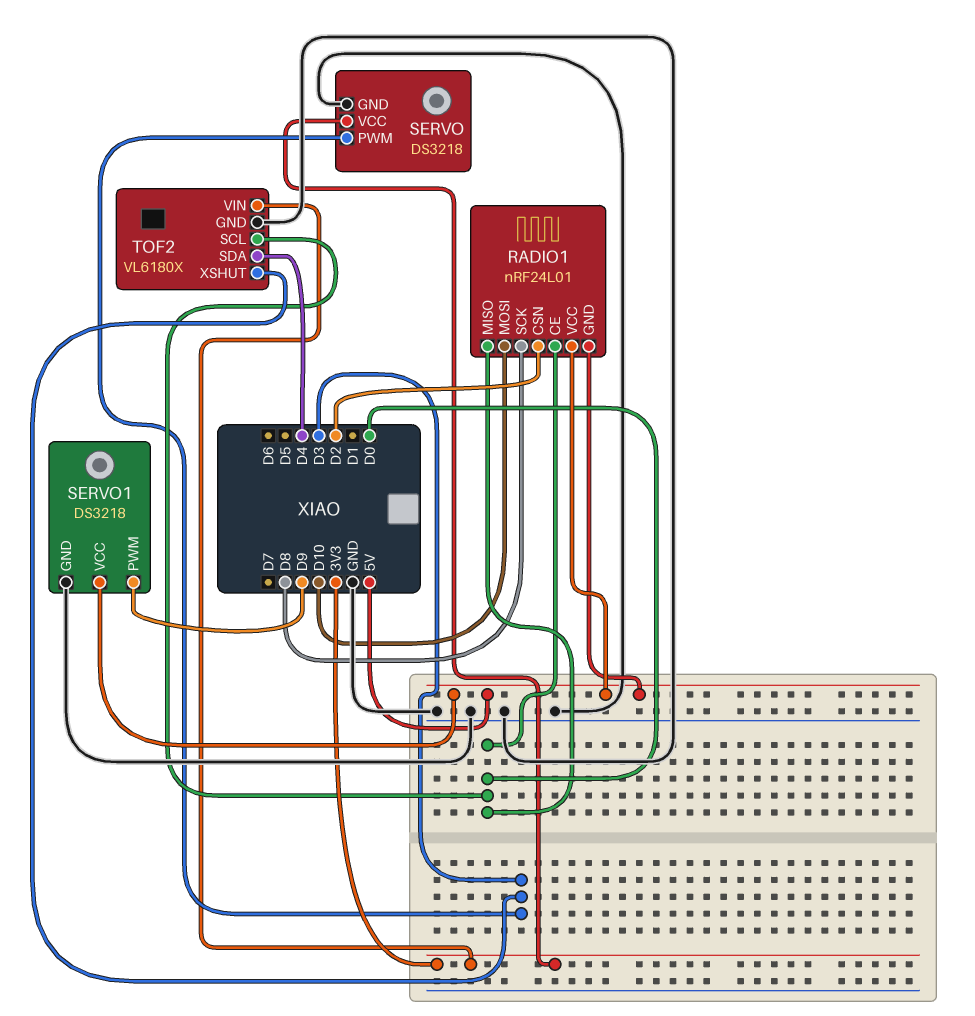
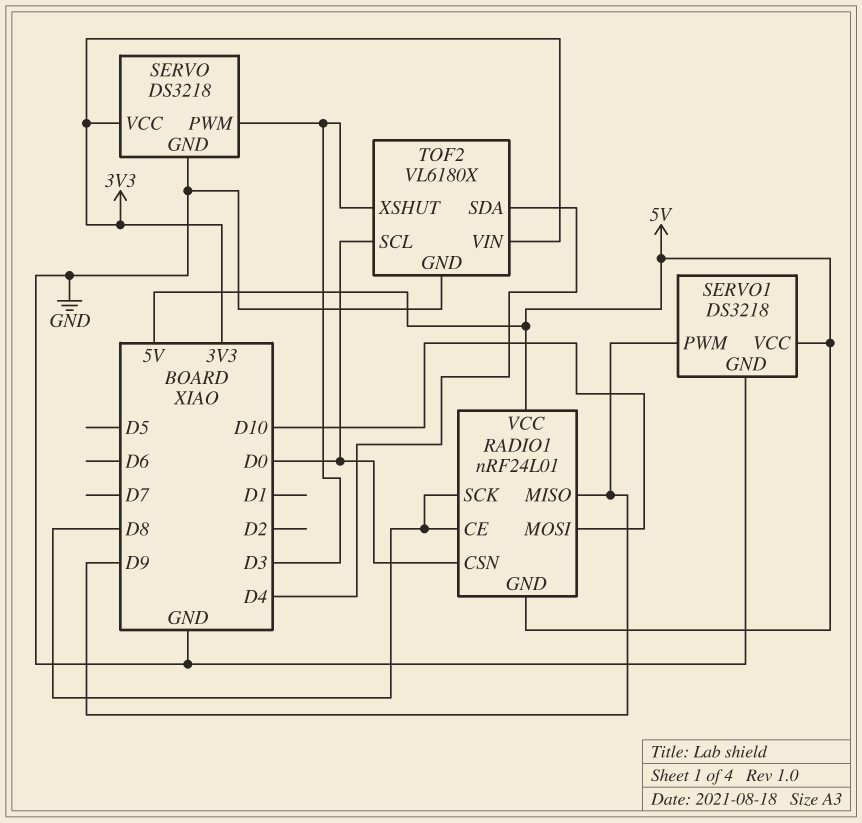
RADIO1 pin CE: D0 -> D8
RADIO1 pin CSN: D2 -> D0
RADIO1 pin MISO: D0 -> D9

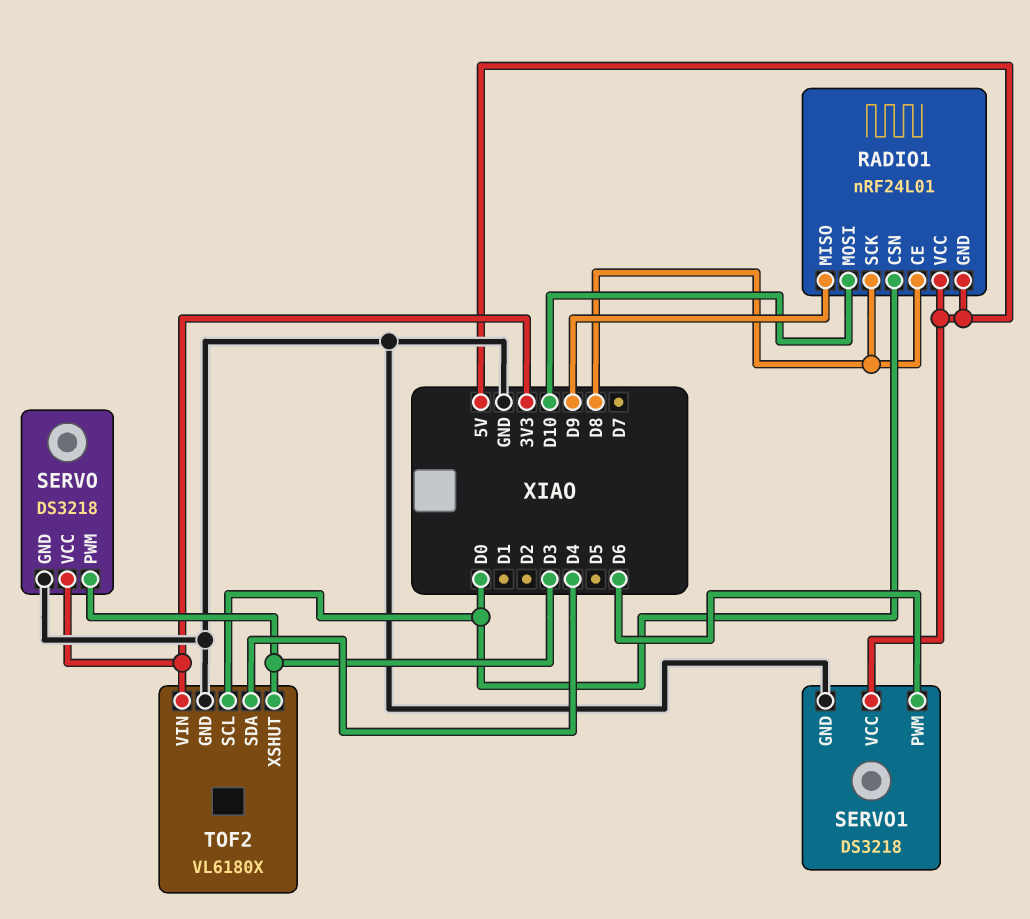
SERVO1 pin PWM: D9 -> D6

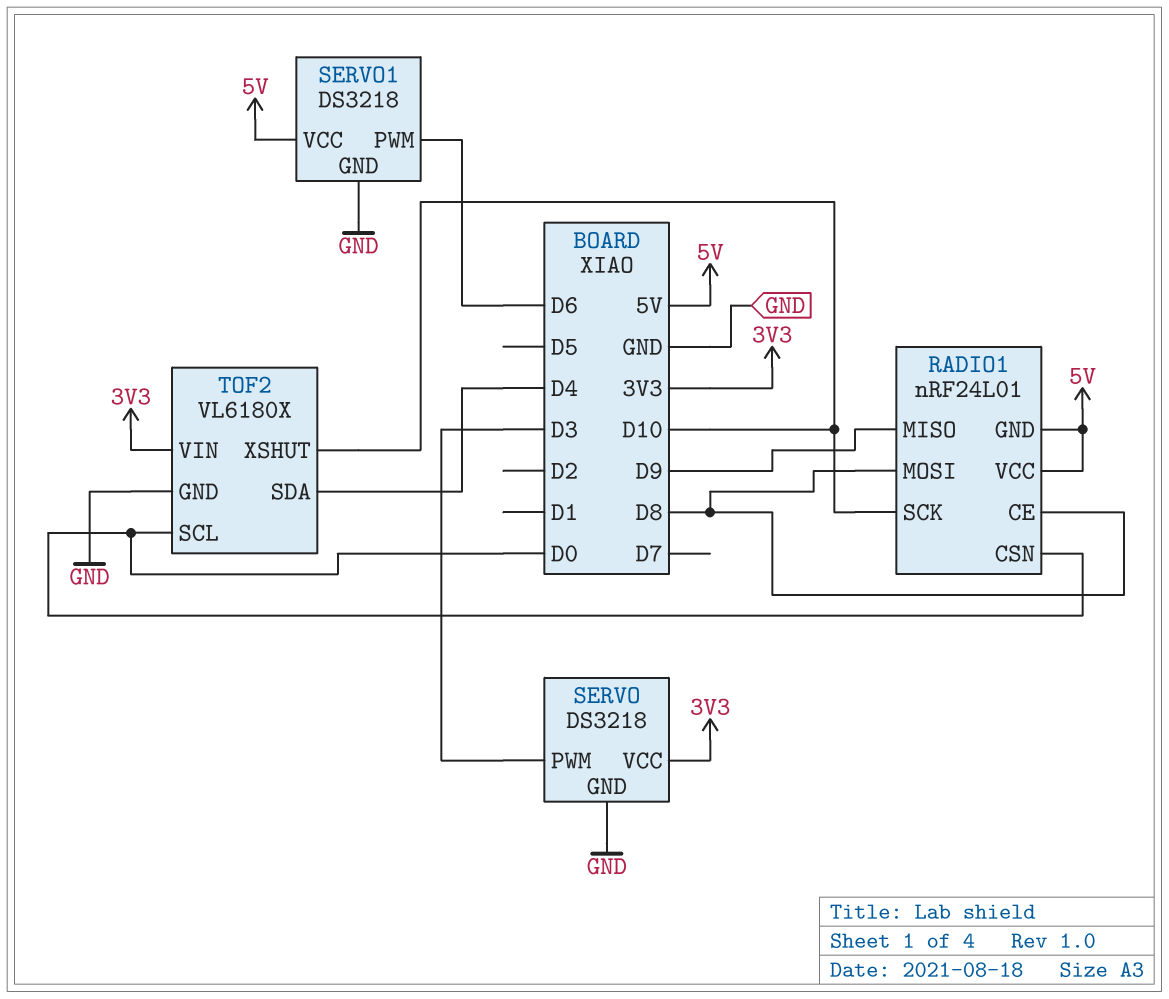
RADIO1 pin MOSI: D10 -> D8
RADIO1 pin SCK: D8 -> D10
TOF2 pin XSHUT: D3 -> D10

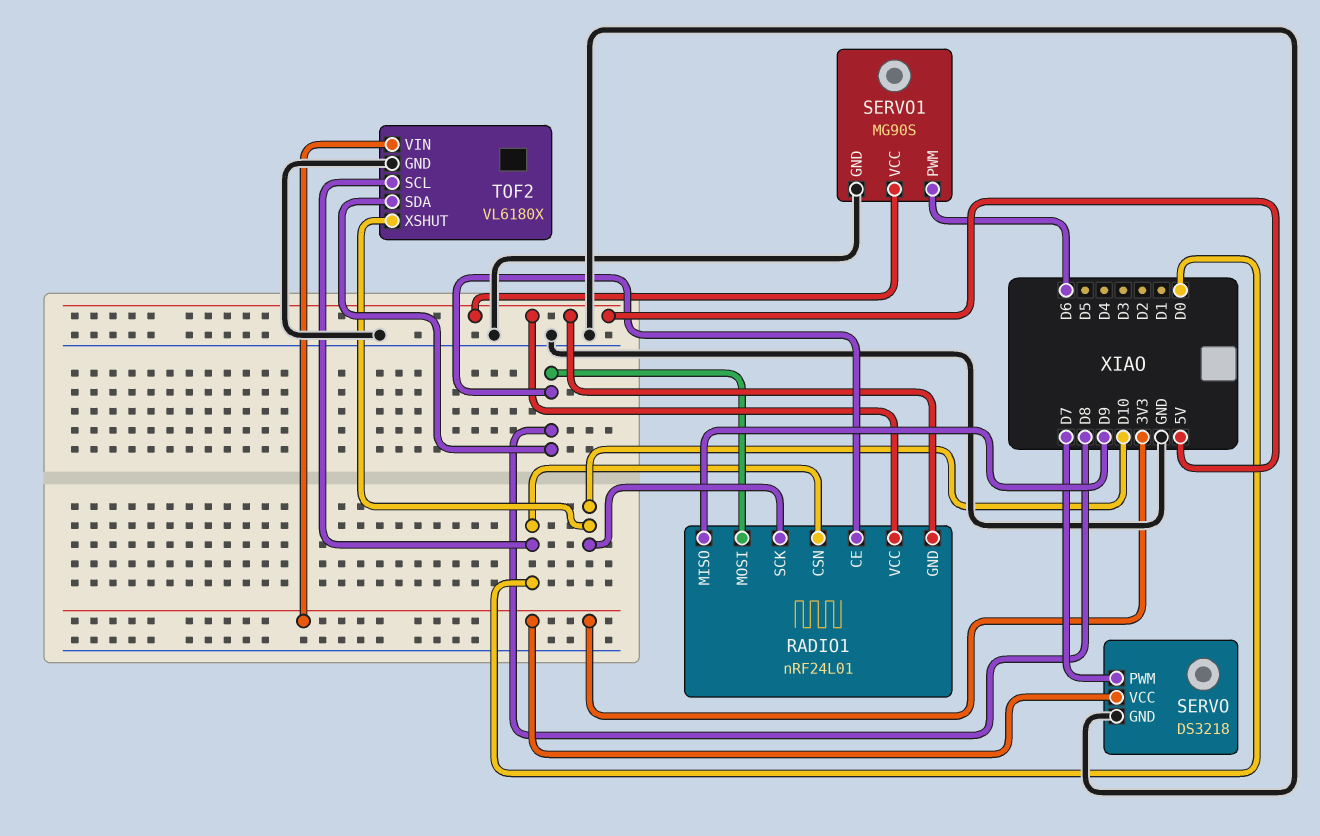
SERVO pin PWM: D3 -> D7
SERVO1: DS3218 -> MG90S
TOF2 pin SDA: D4 -> D8

